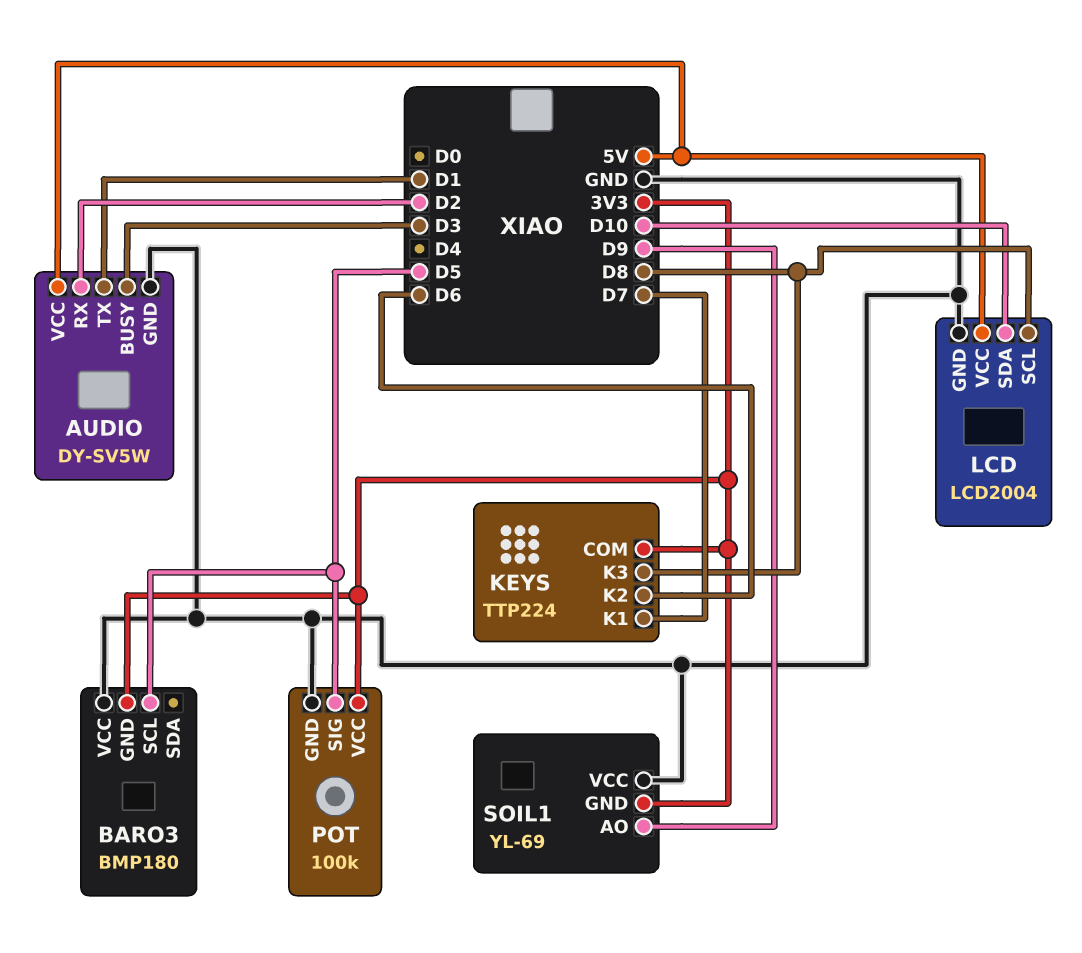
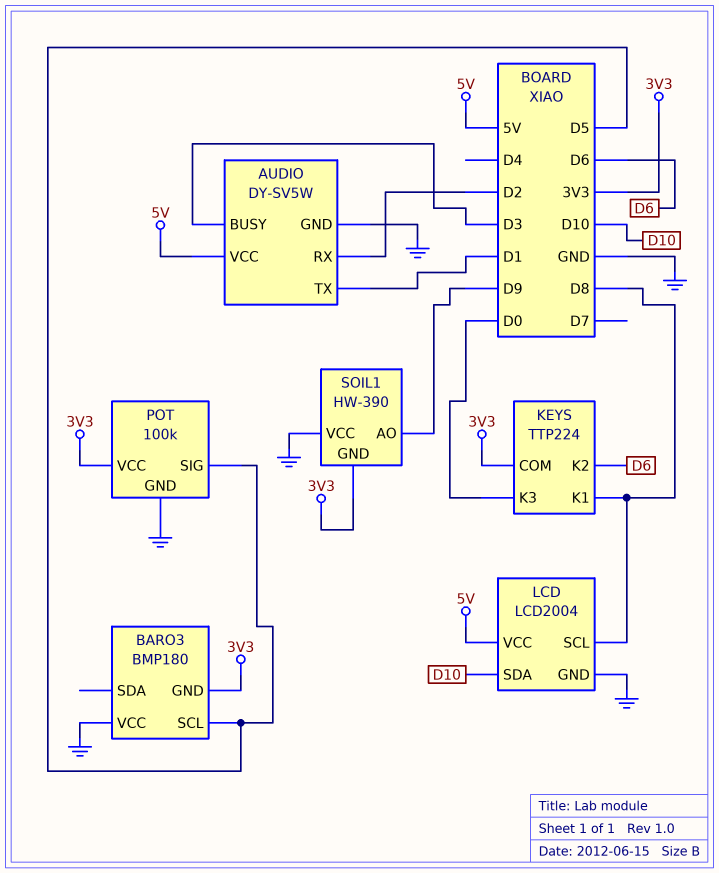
KEYS pin K1: D7 -> D8
KEYS pin K3: D8 -> D0
SOIL1: YL-69 -> HW-390

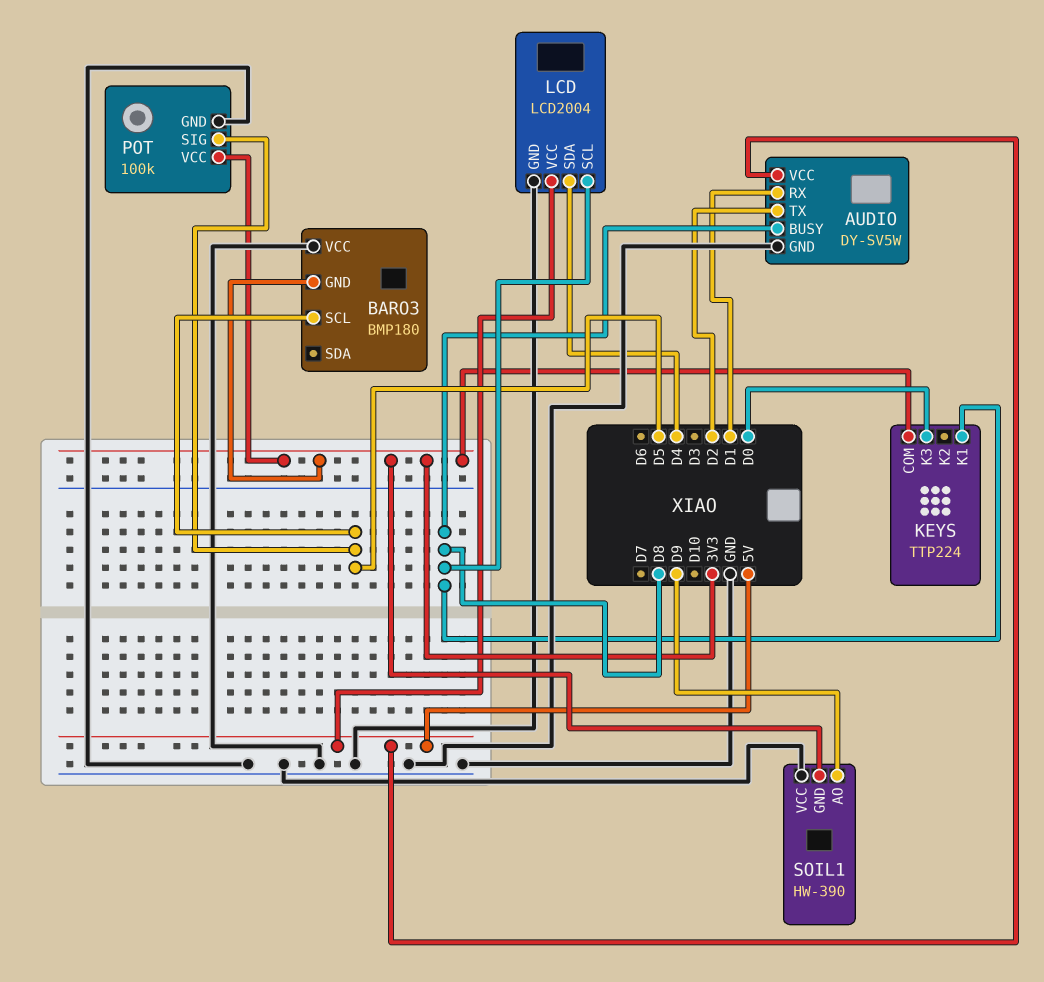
AUDIO pin BUSY: D3 -> D8
AUDIO pin RX: D2 -> D1
AUDIO pin TX: D1 -> D2
KEYS pin K2: D6 -> none
LCD pin SDA: D10 -> D4

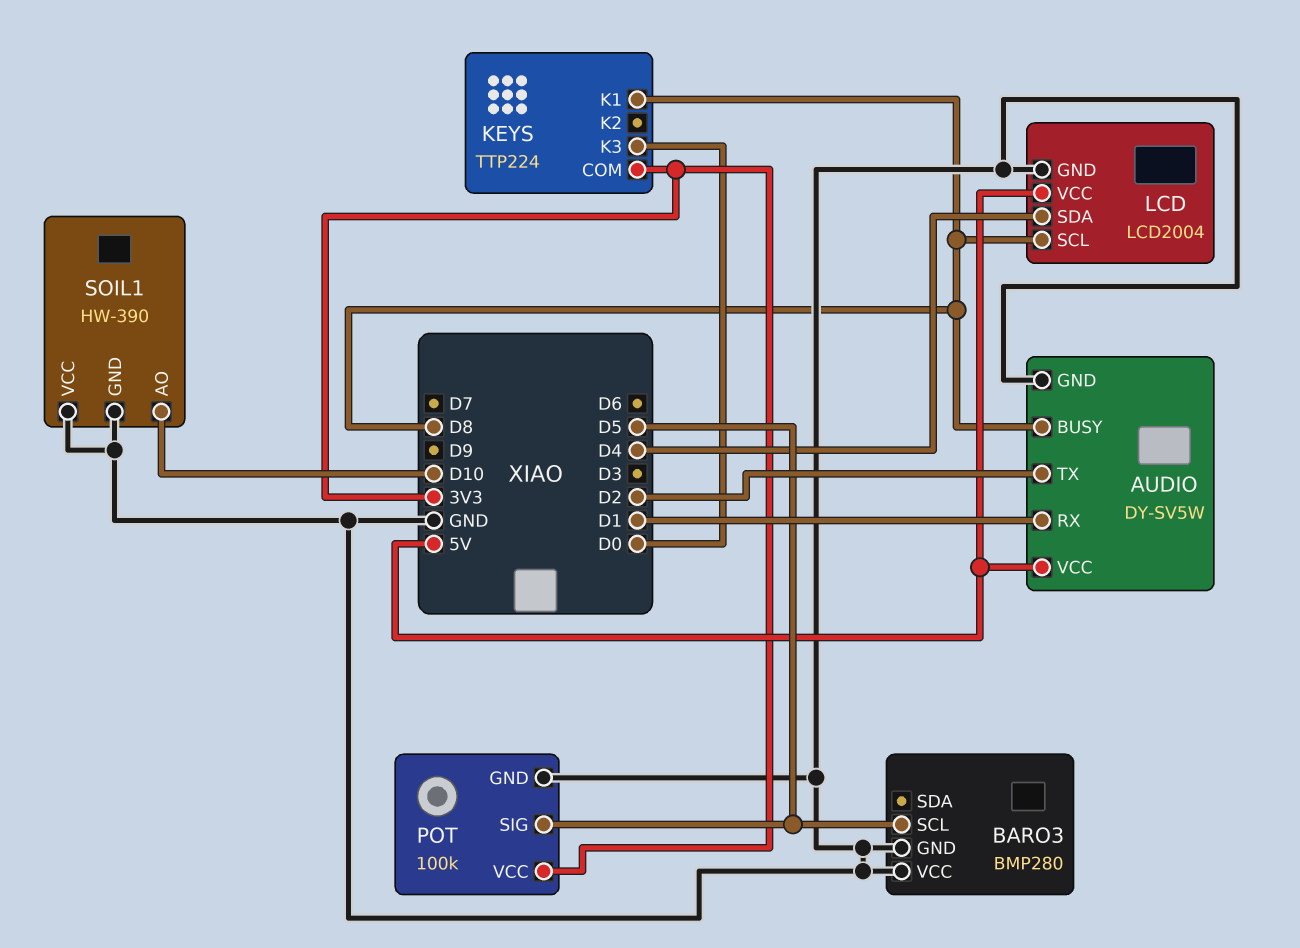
BARO3: BMP180 -> BMP280
BARO3 pin GND: 3V3 -> GND
SOIL1 pin AO: D9 -> D10
SOIL1 pin GND: 3V3 -> GND

